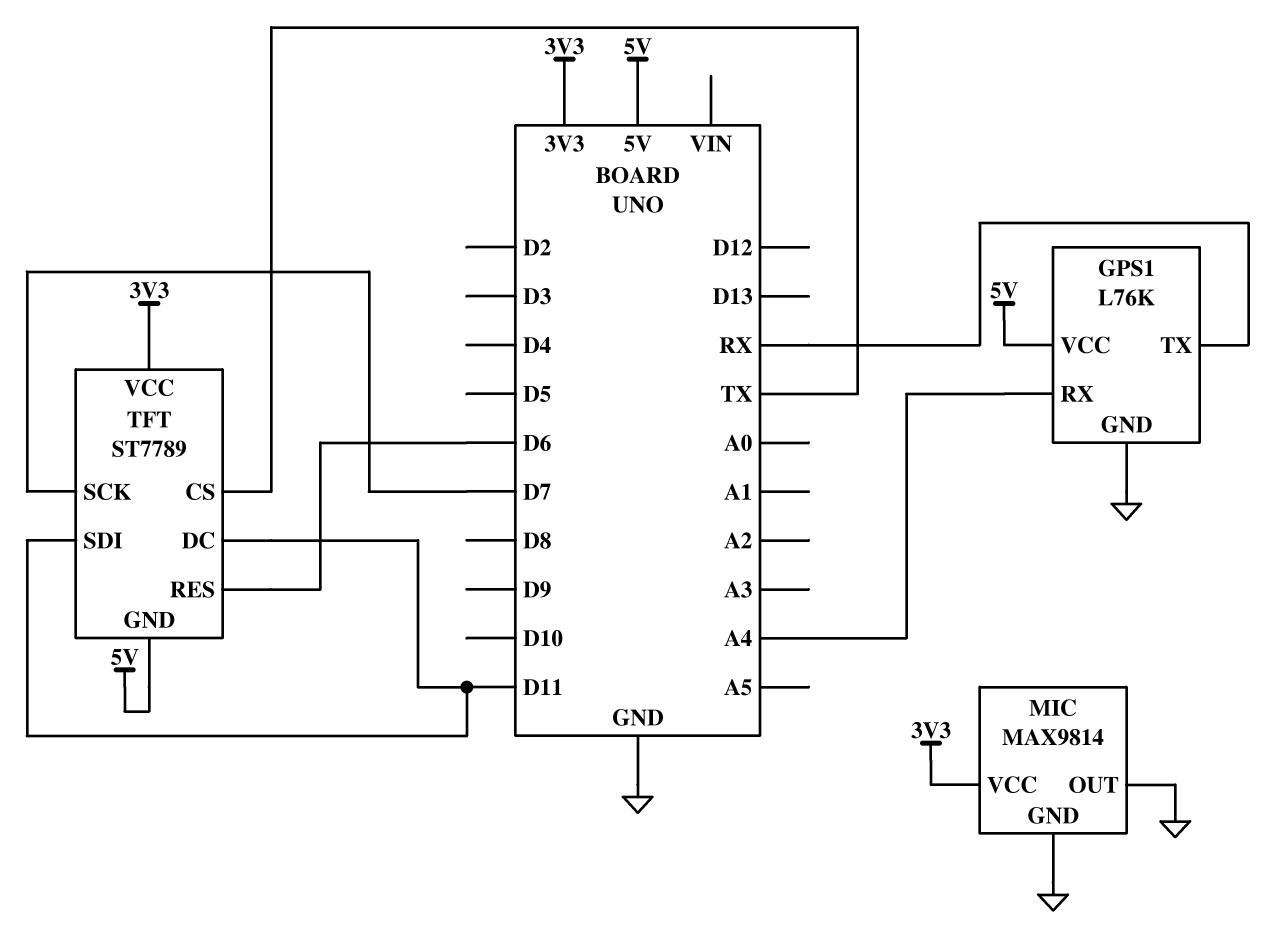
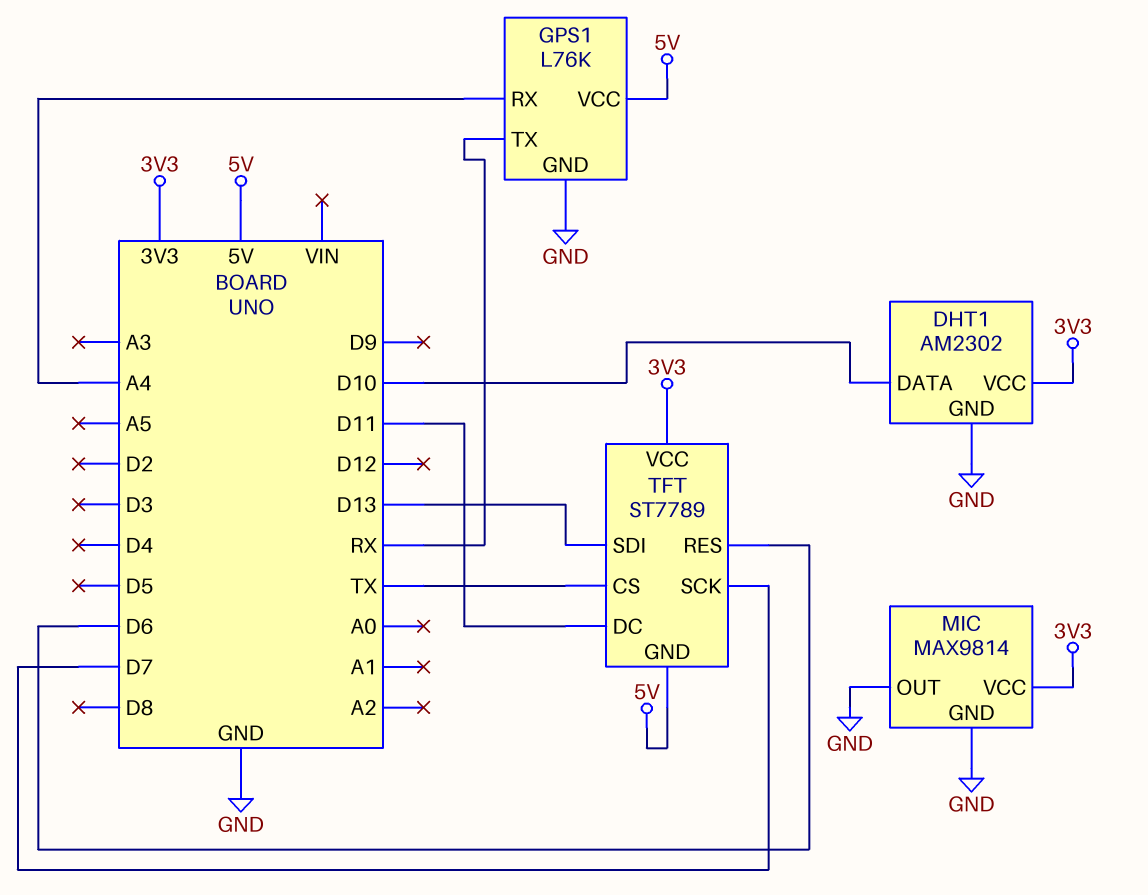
DHT1: none -> AM2302
DHT1 pin DATA: none -> D10
DHT1 pin GND: none -> GND
DHT1 pin VCC: none -> 3V3
TFT pin SDI: D11 -> D13

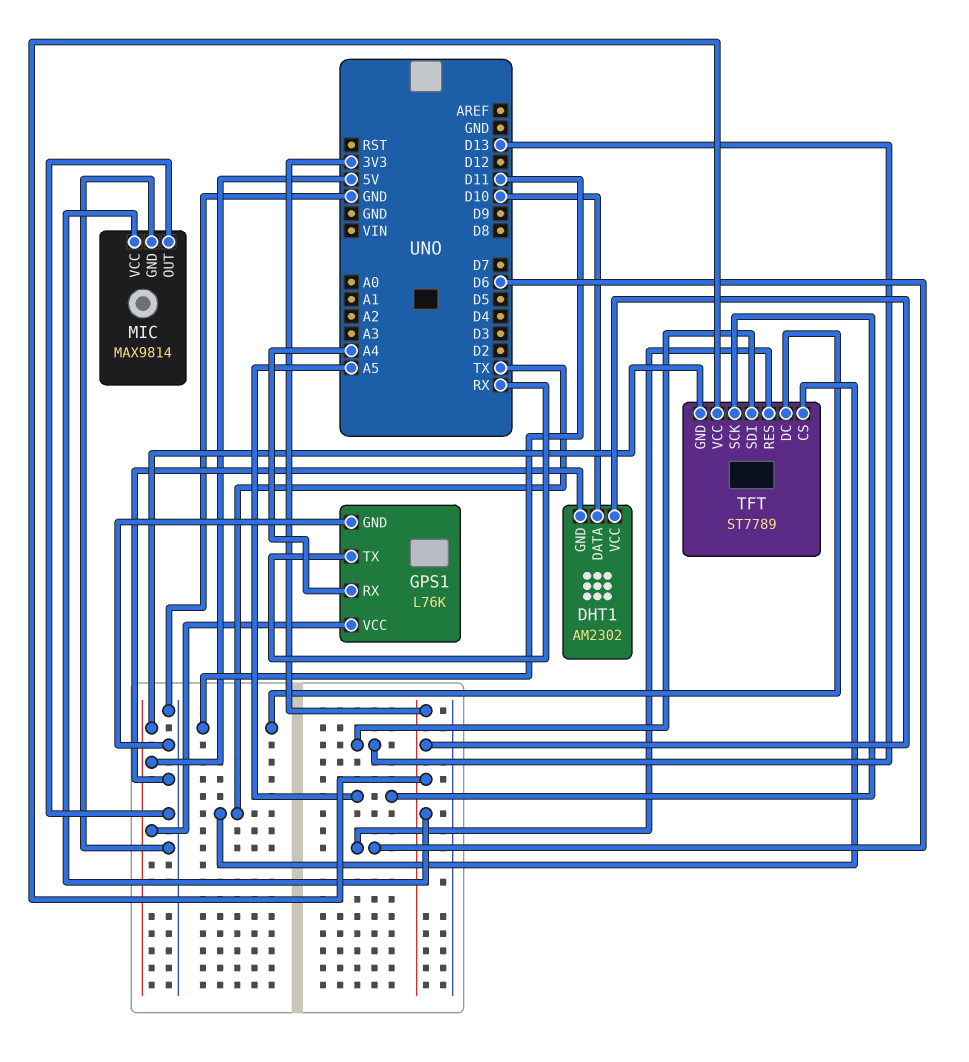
TFT pin SCK: D7 -> A5

